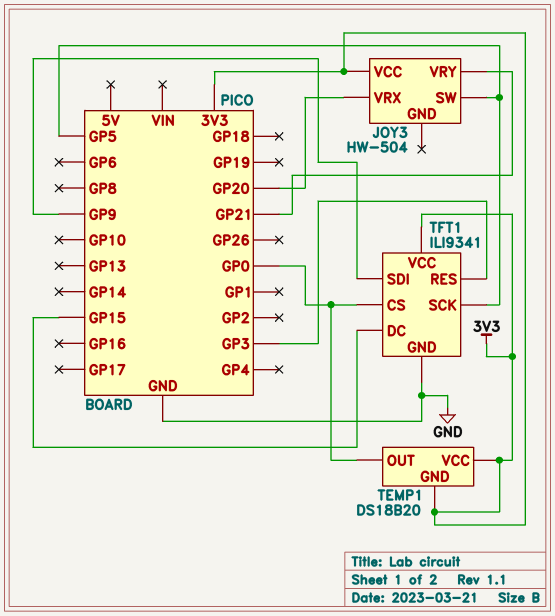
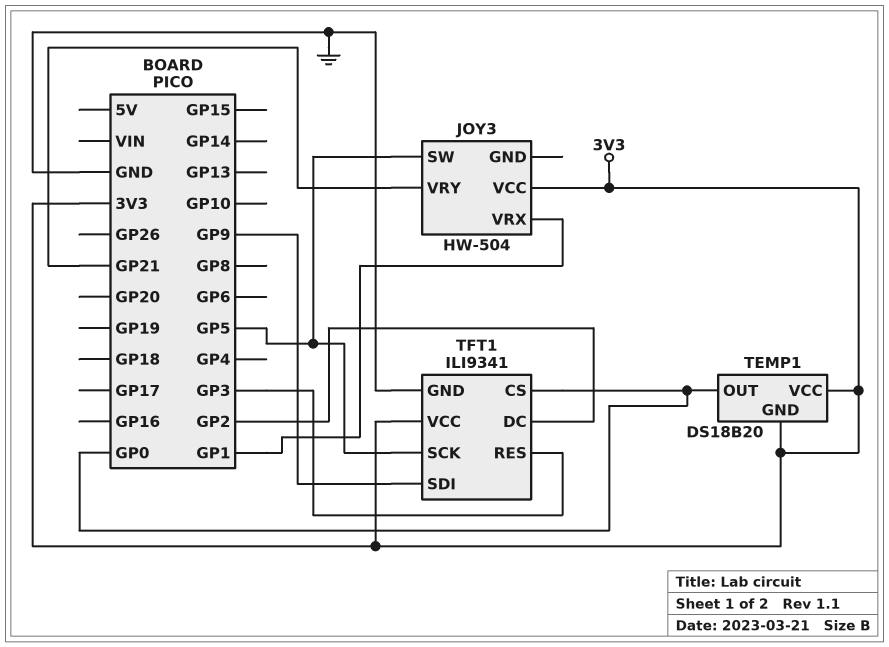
JOY3 pin VRX: GP20 -> GP1
TFT1 pin DC: GP15 -> GP2

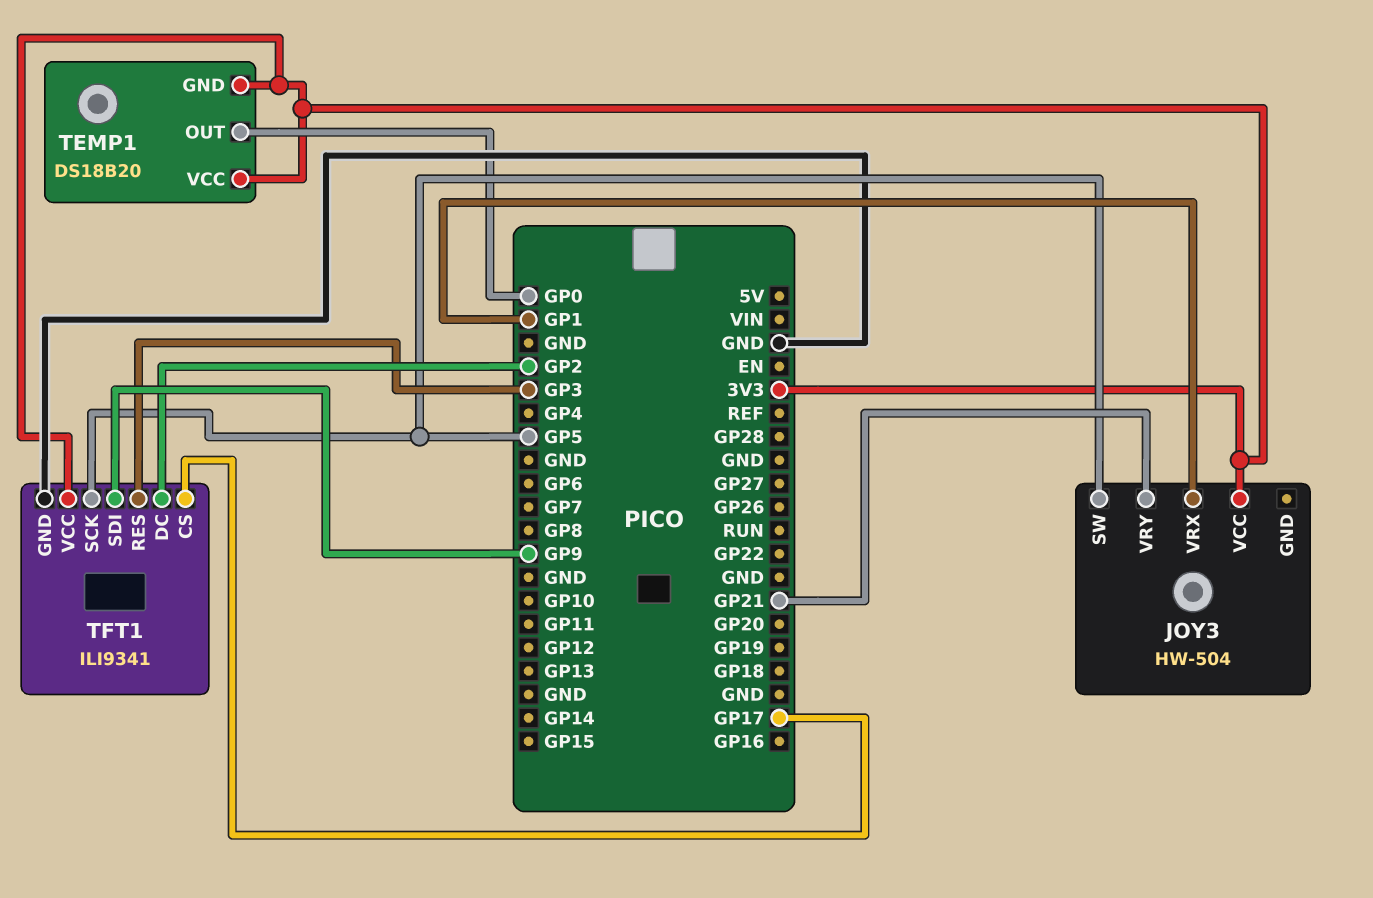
TFT1 pin CS: GP0 -> GP17

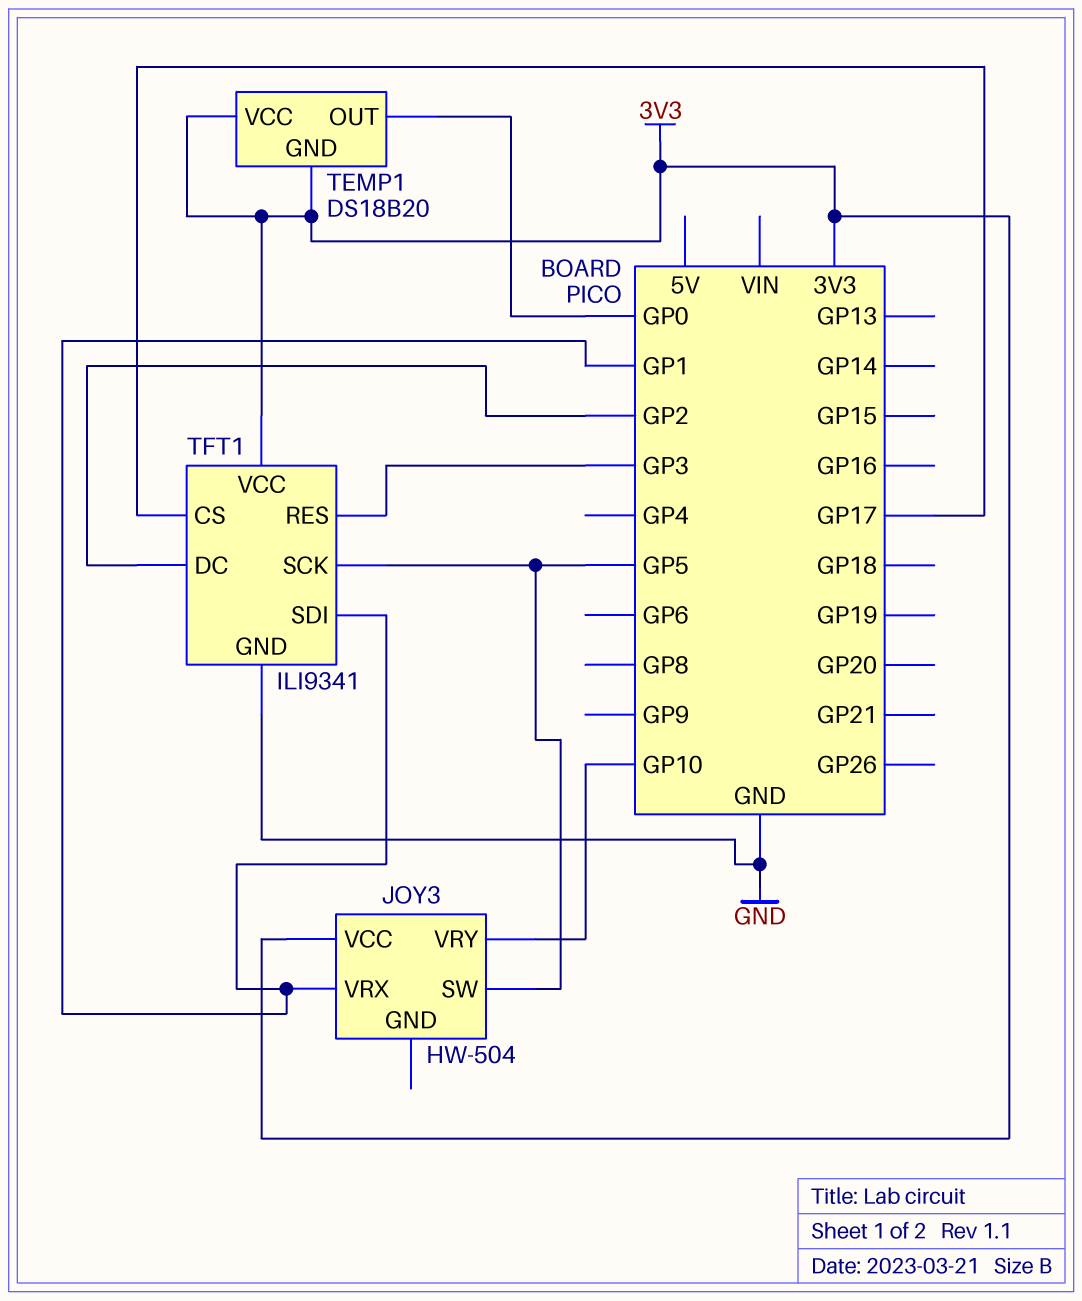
JOY3 pin VRY: GP21 -> GP10
TFT1 pin SDI: GP9 -> GP1

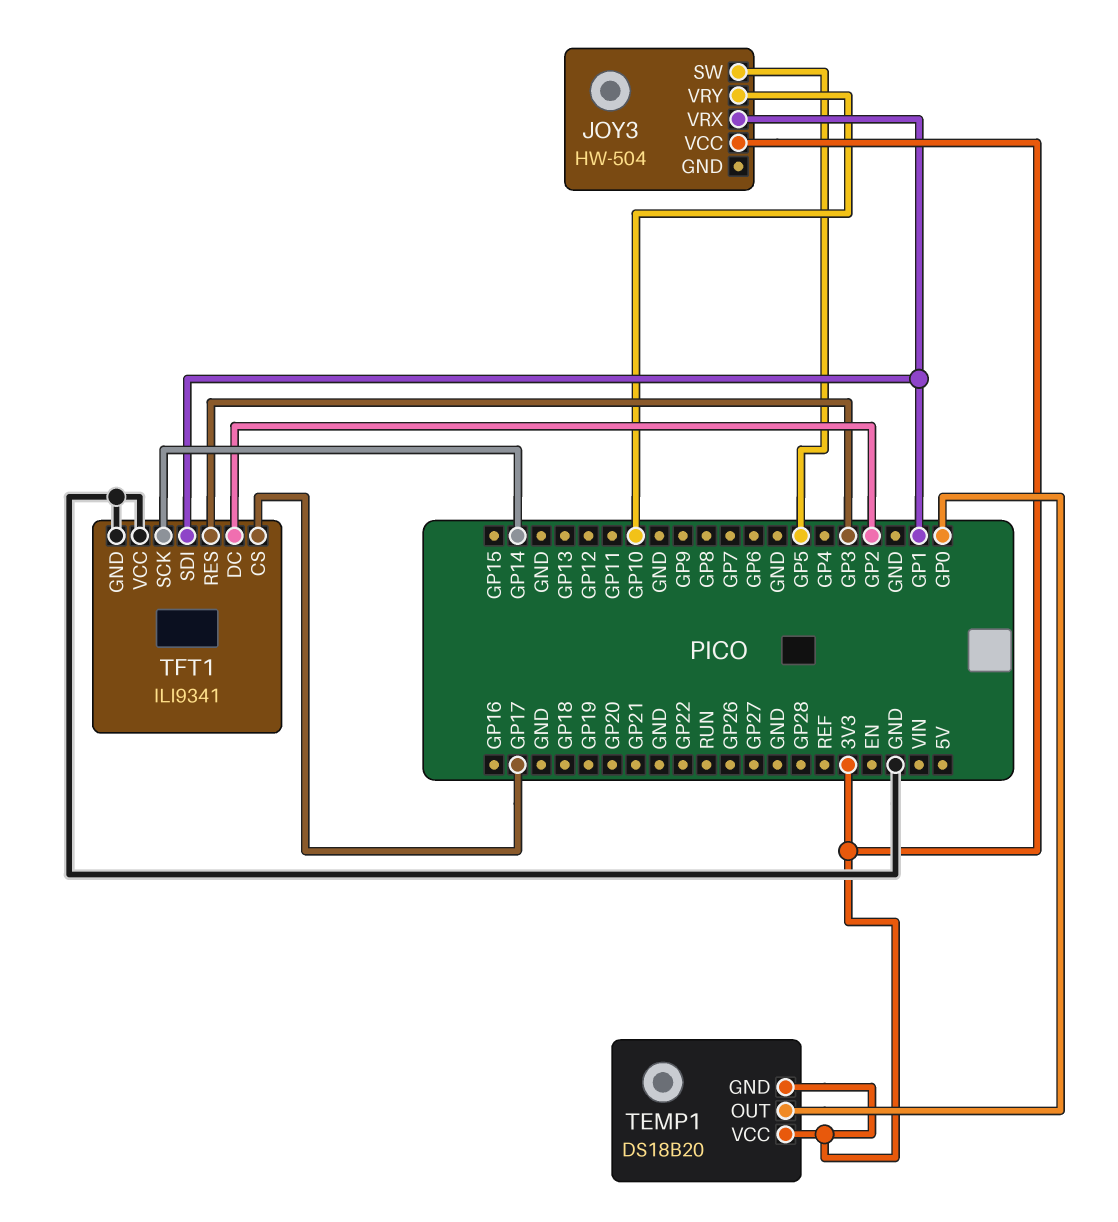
TFT1 pin SCK: GP5 -> GP14
TFT1 pin VCC: 3V3 -> GND

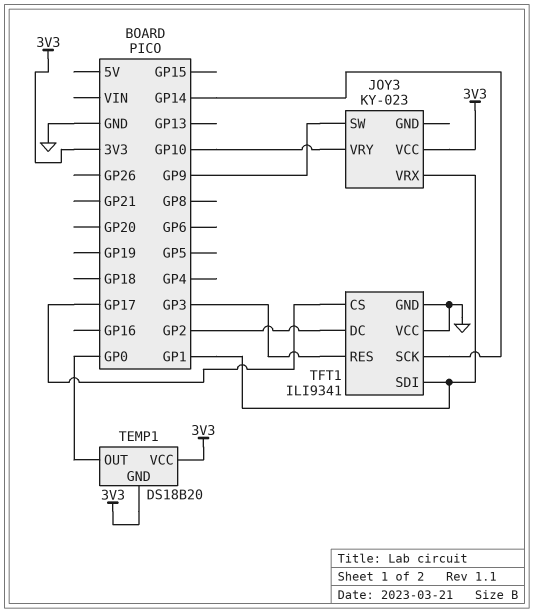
JOY3: HW-504 -> KY-023
JOY3 pin SW: GP5 -> GP9

